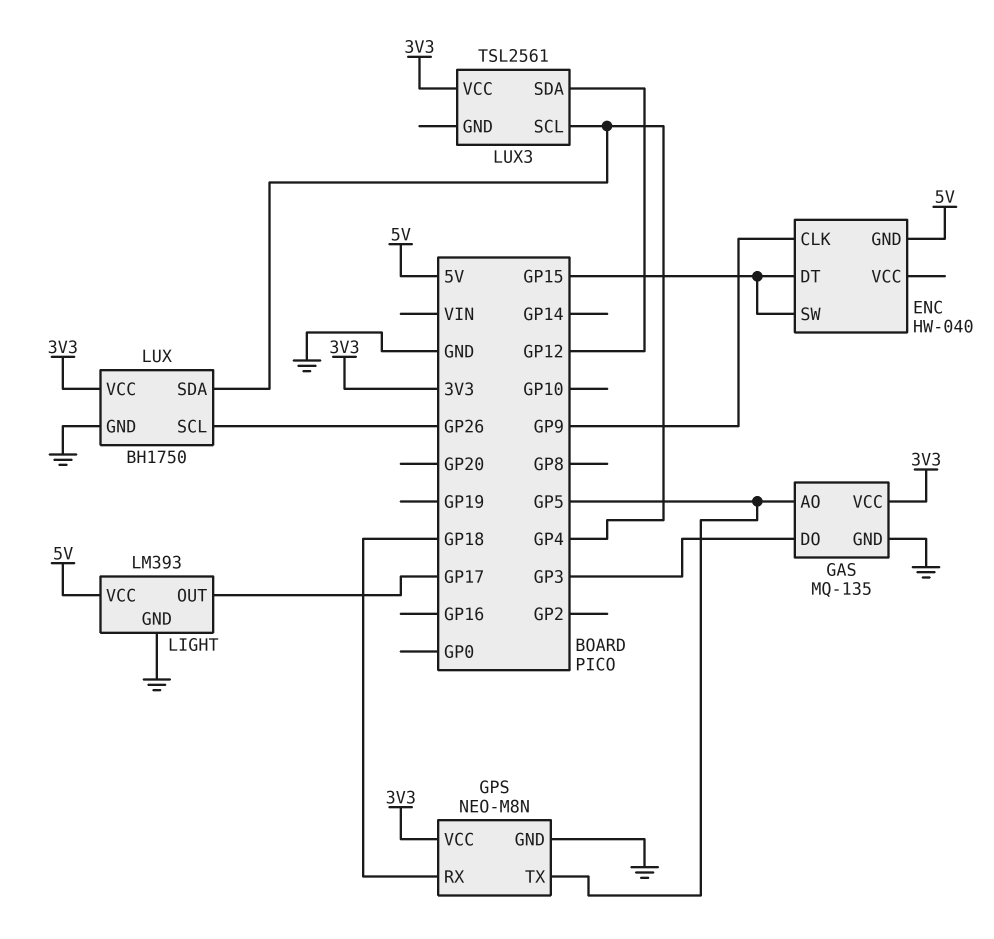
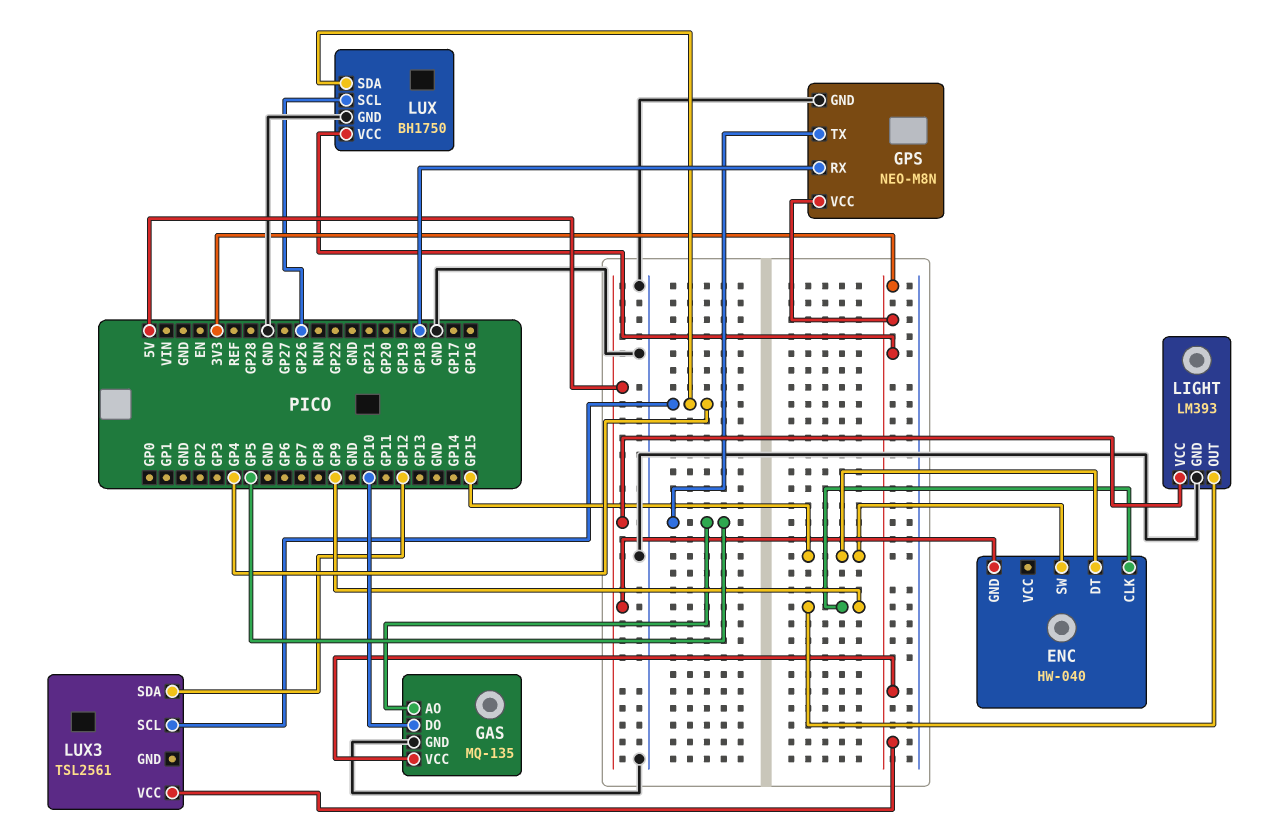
GAS pin DO: GP3 -> GP10
LIGHT pin OUT: GP17 -> GP9

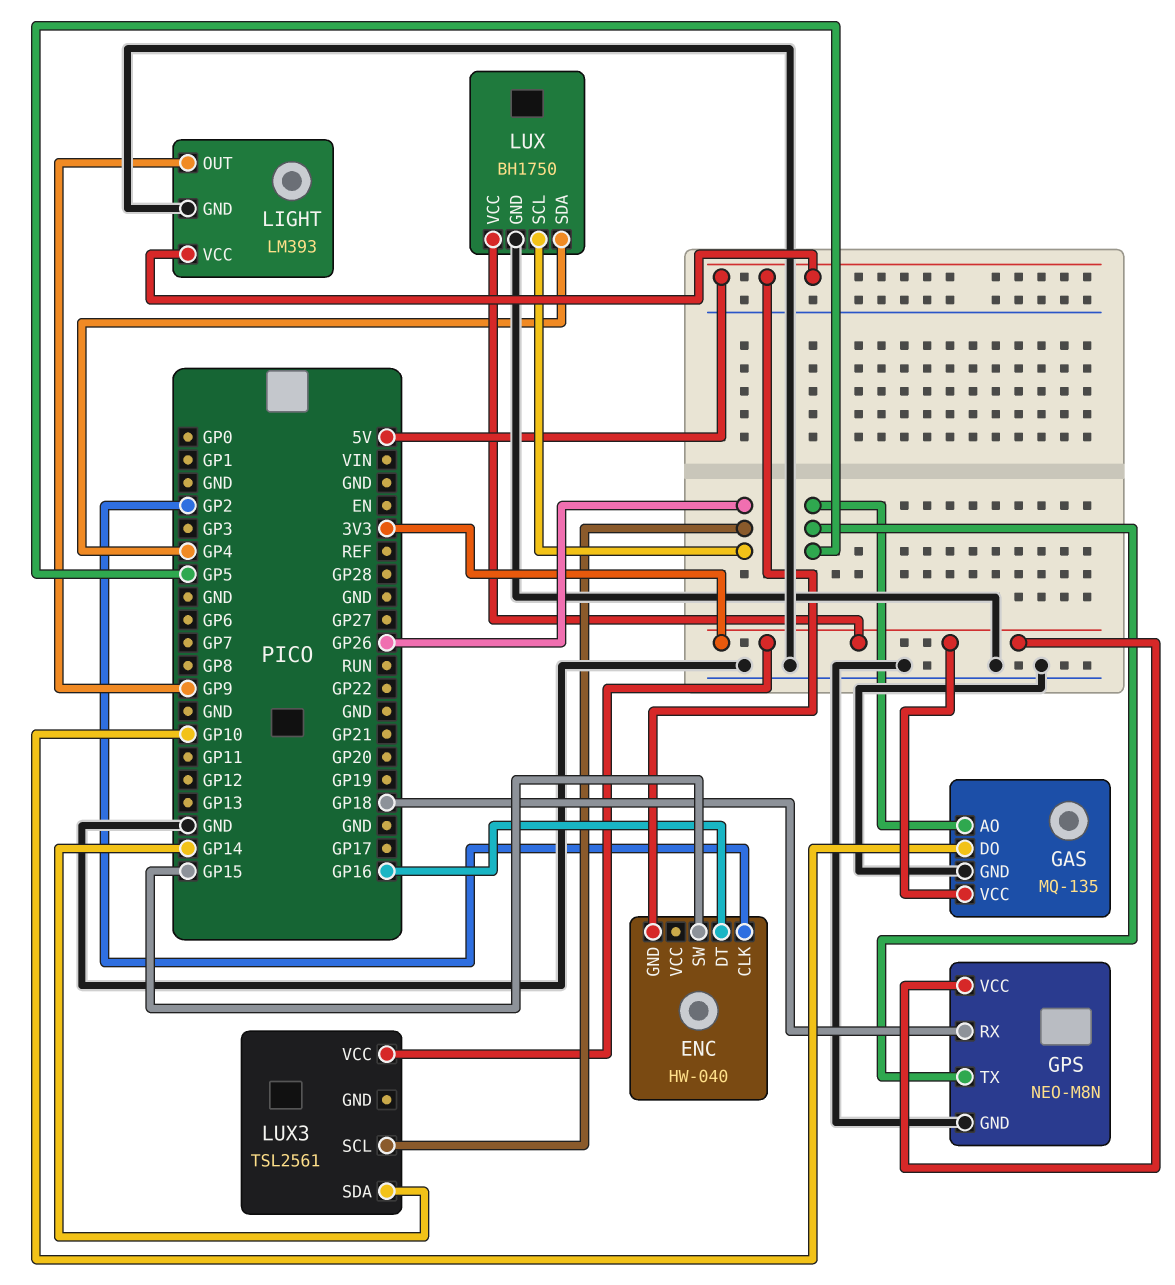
ENC pin CLK: GP9 -> GP2
ENC pin DT: GP15 -> GP16
LUX3 pin SCL: GP4 -> GP26
LUX3 pin SDA: GP12 -> GP14

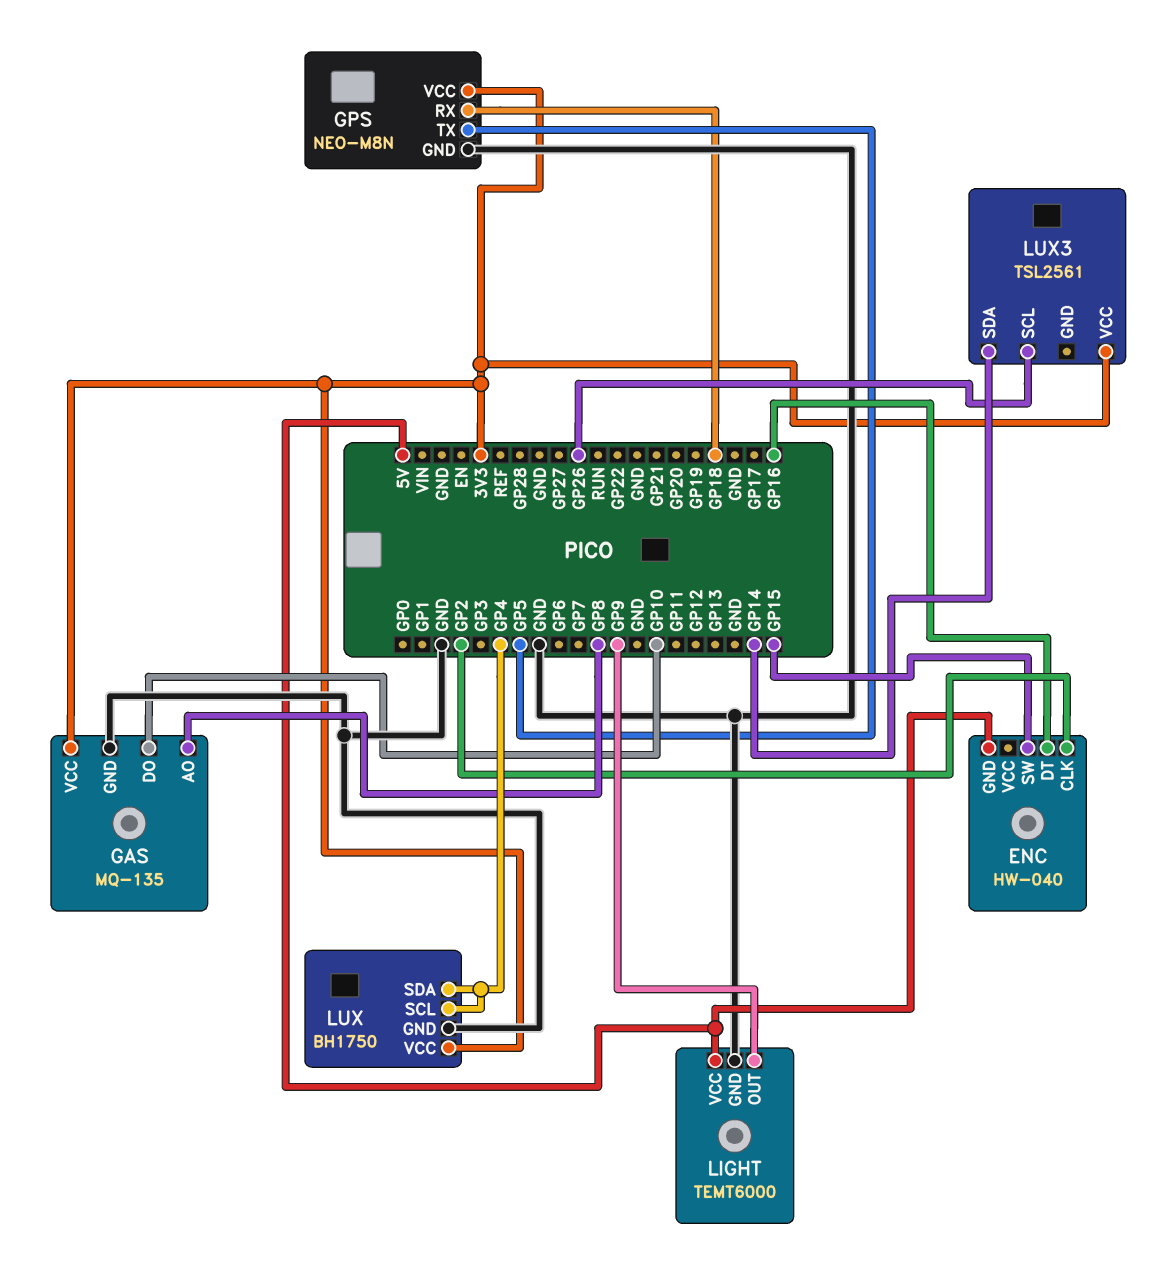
GAS pin AO: GP5 -> GP8
LIGHT: LM393 -> TEMT6000
LUX pin SCL: GP26 -> GP4

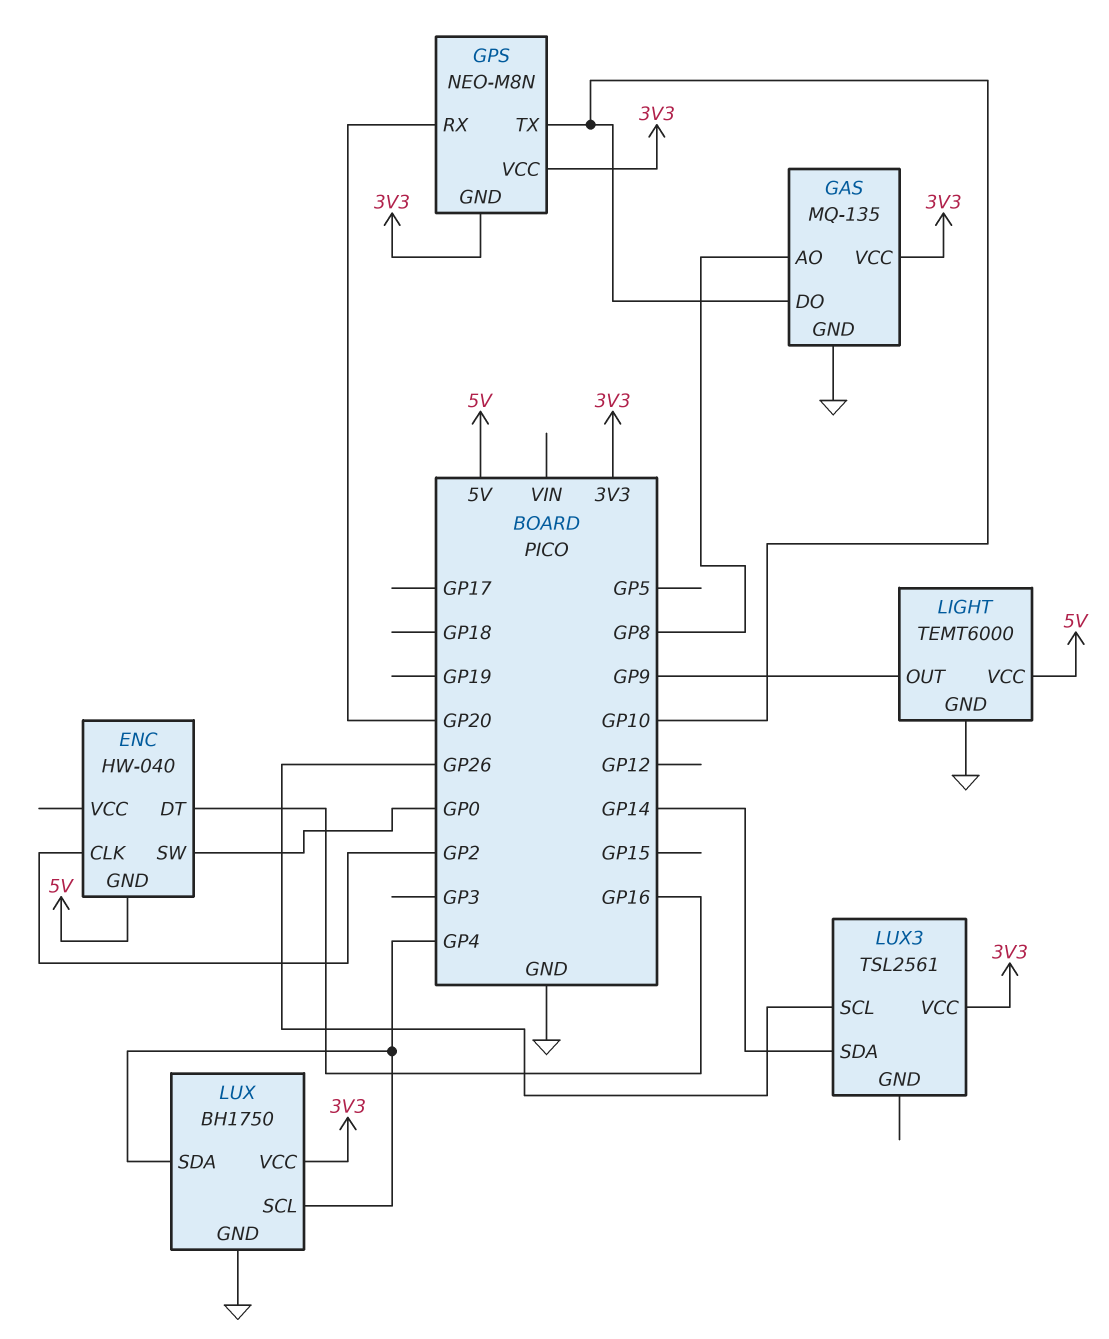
ENC pin SW: GP15 -> GP0
GPS pin GND: GND -> 3V3
GPS pin RX: GP18 -> GP20
GPS pin TX: GP5 -> GP10

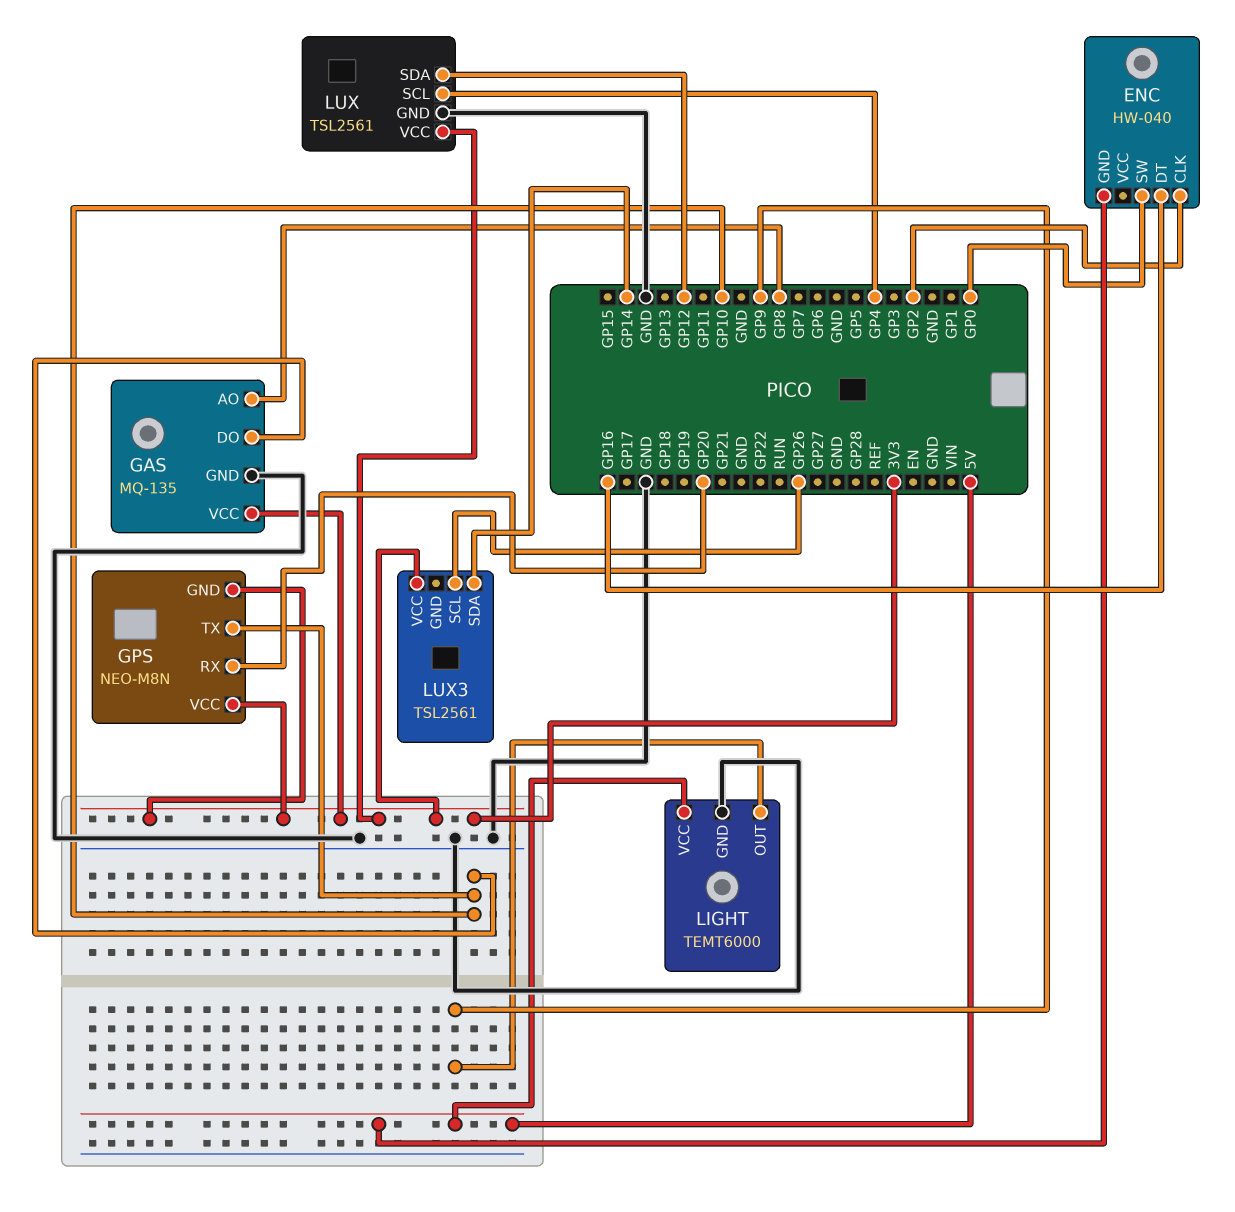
LUX: BH1750 -> TSL2561
LUX pin SDA: GP4 -> GP12

